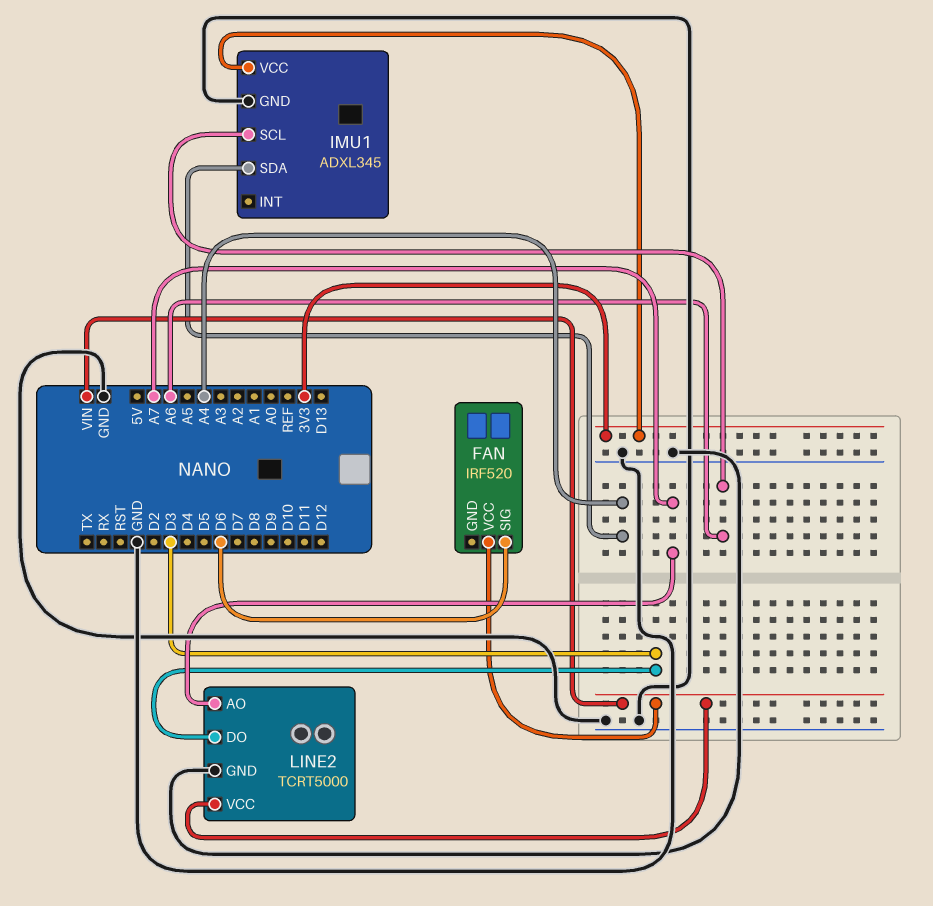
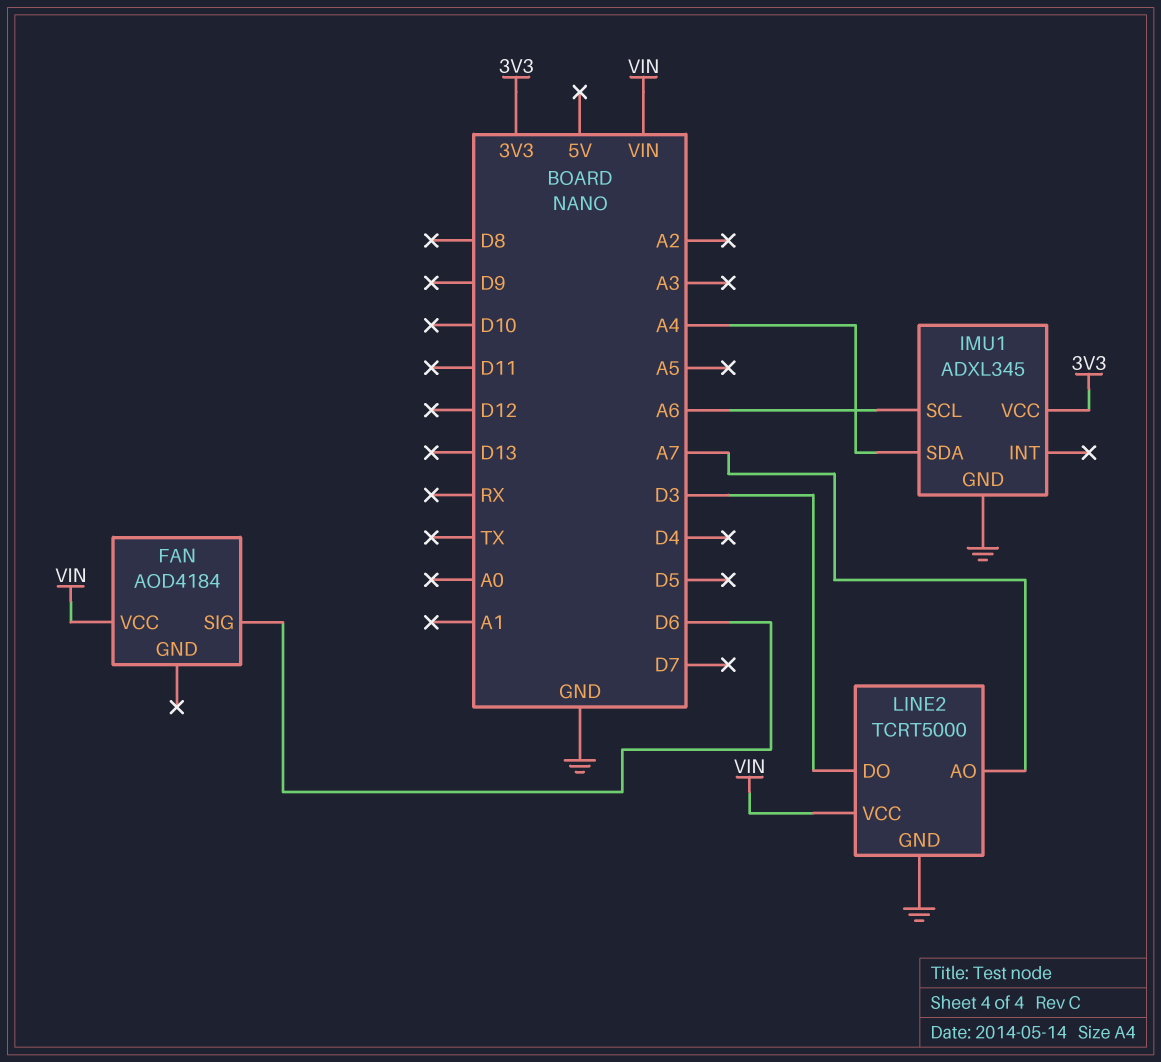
FAN: IRF520 -> AOD4184

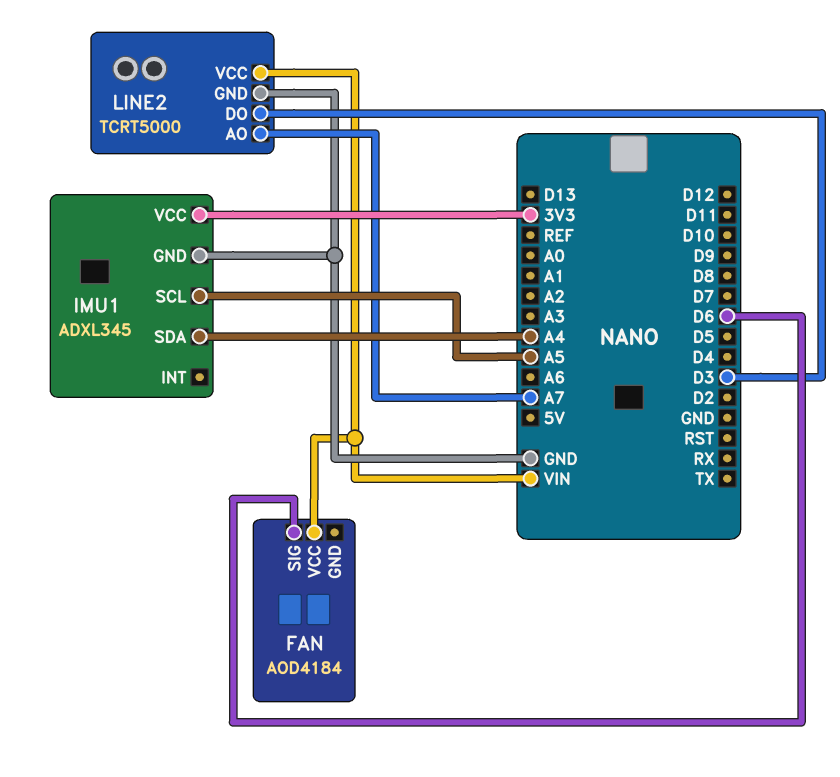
IMU1 pin SCL: A6 -> A5

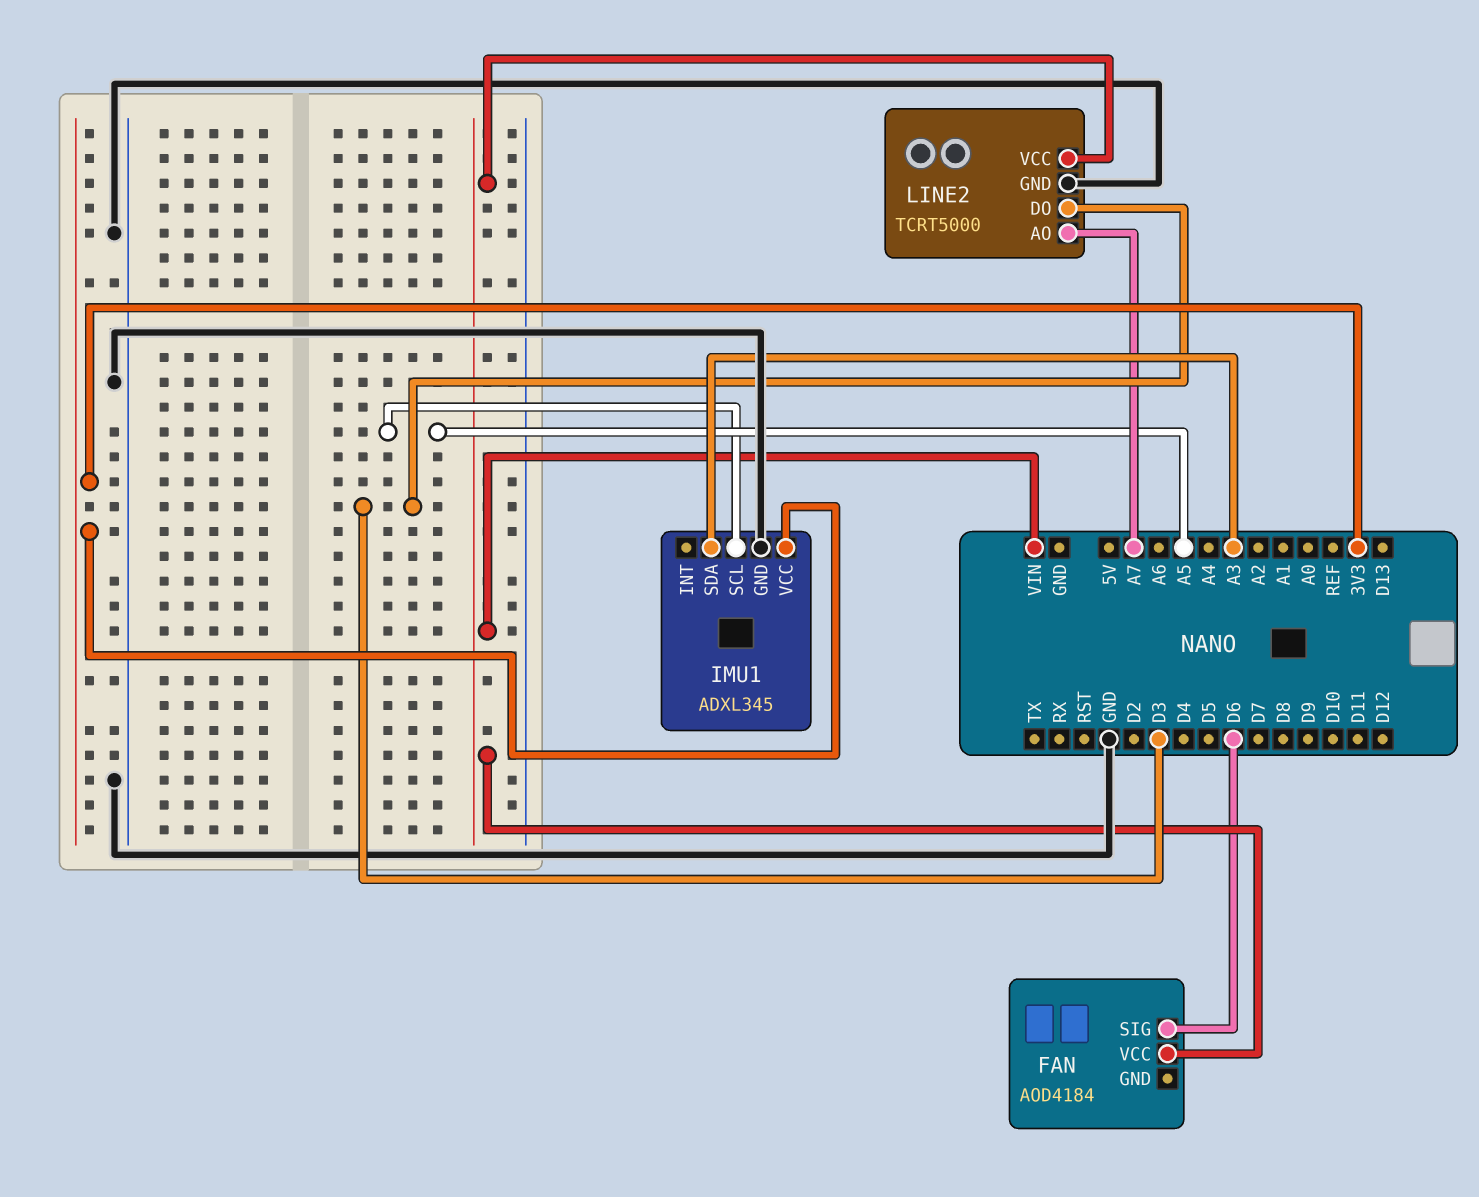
IMU1 pin SDA: A4 -> A3

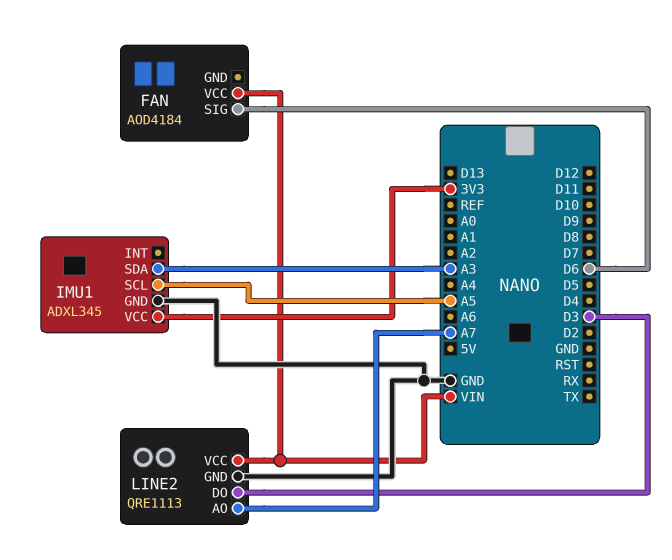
LINE2: TCRT5000 -> QRE1113

